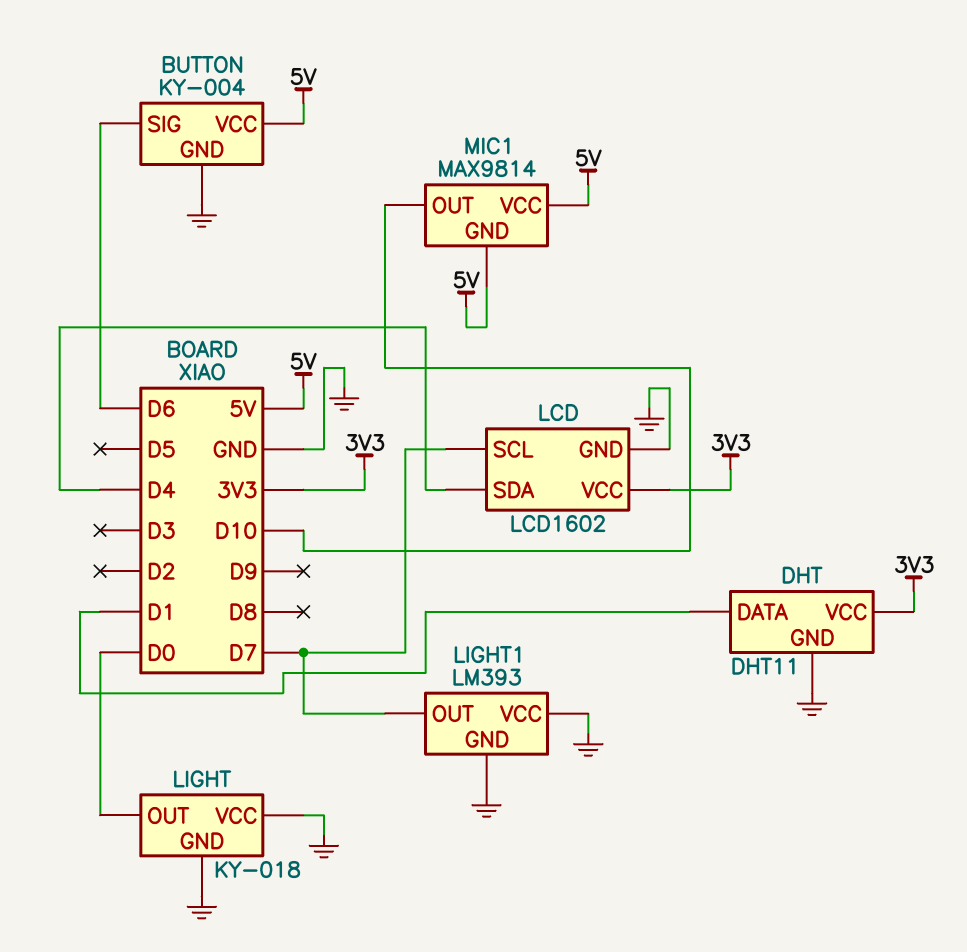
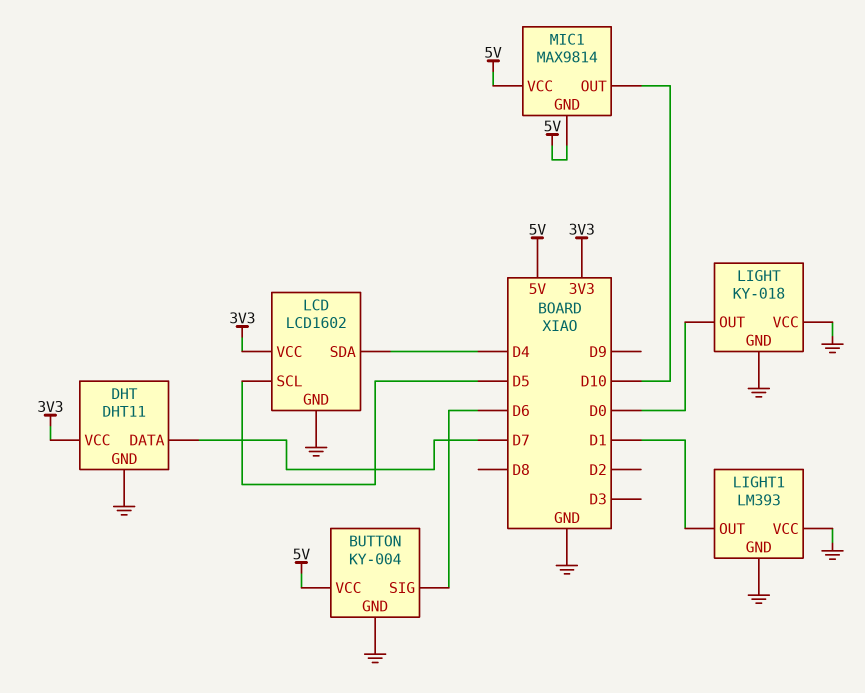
DHT pin DATA: D1 -> D7
LCD pin SCL: D7 -> D5
LIGHT1 pin OUT: D7 -> D1

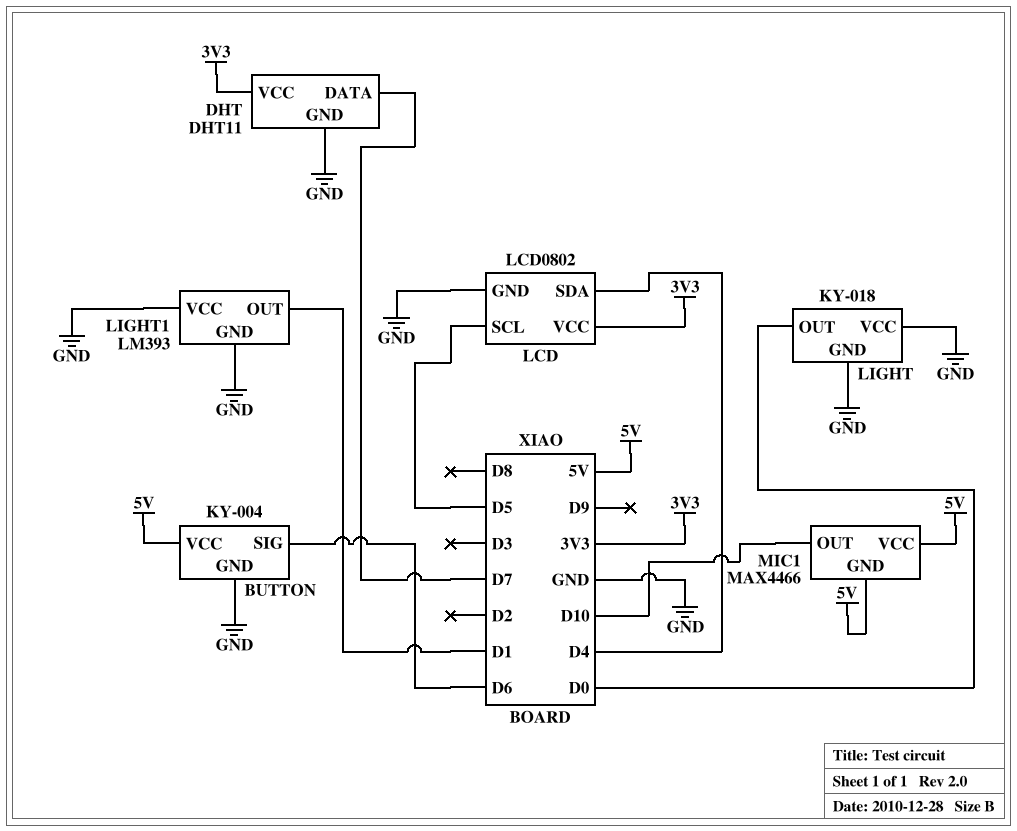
LCD: LCD1602 -> LCD0802
MIC1: MAX9814 -> MAX4466

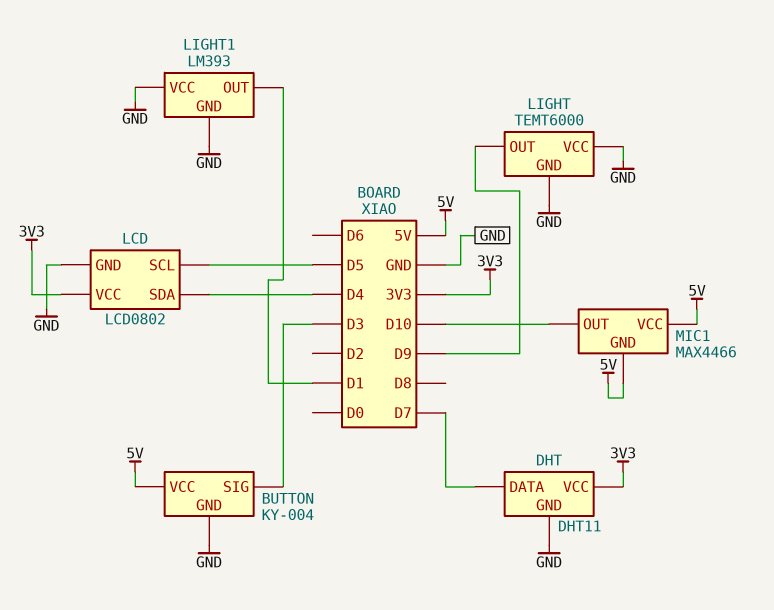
BUTTON pin SIG: D6 -> D3
LIGHT: KY-018 -> TEMT6000
LIGHT pin OUT: D0 -> D9

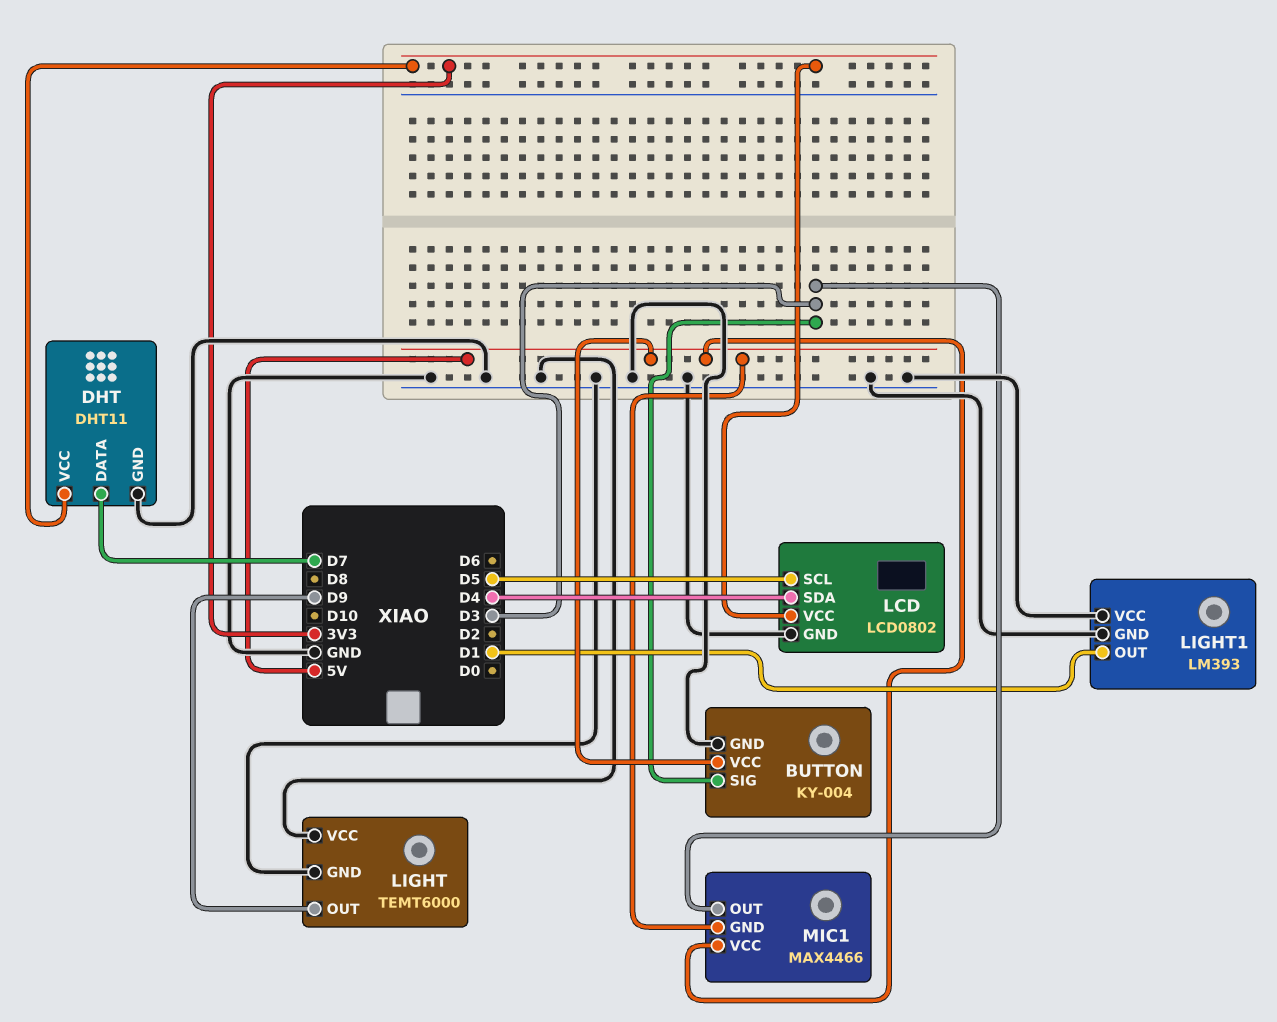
MIC1 pin OUT: D10 -> D3

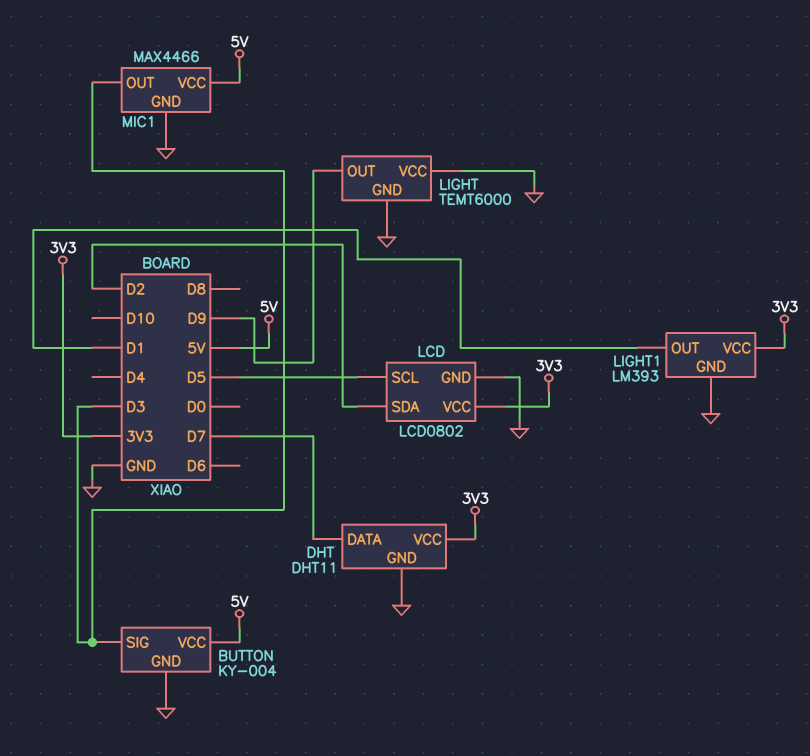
LCD pin SDA: D4 -> D2
LIGHT1 pin VCC: GND -> 3V3
MIC1 pin GND: 5V -> GND

